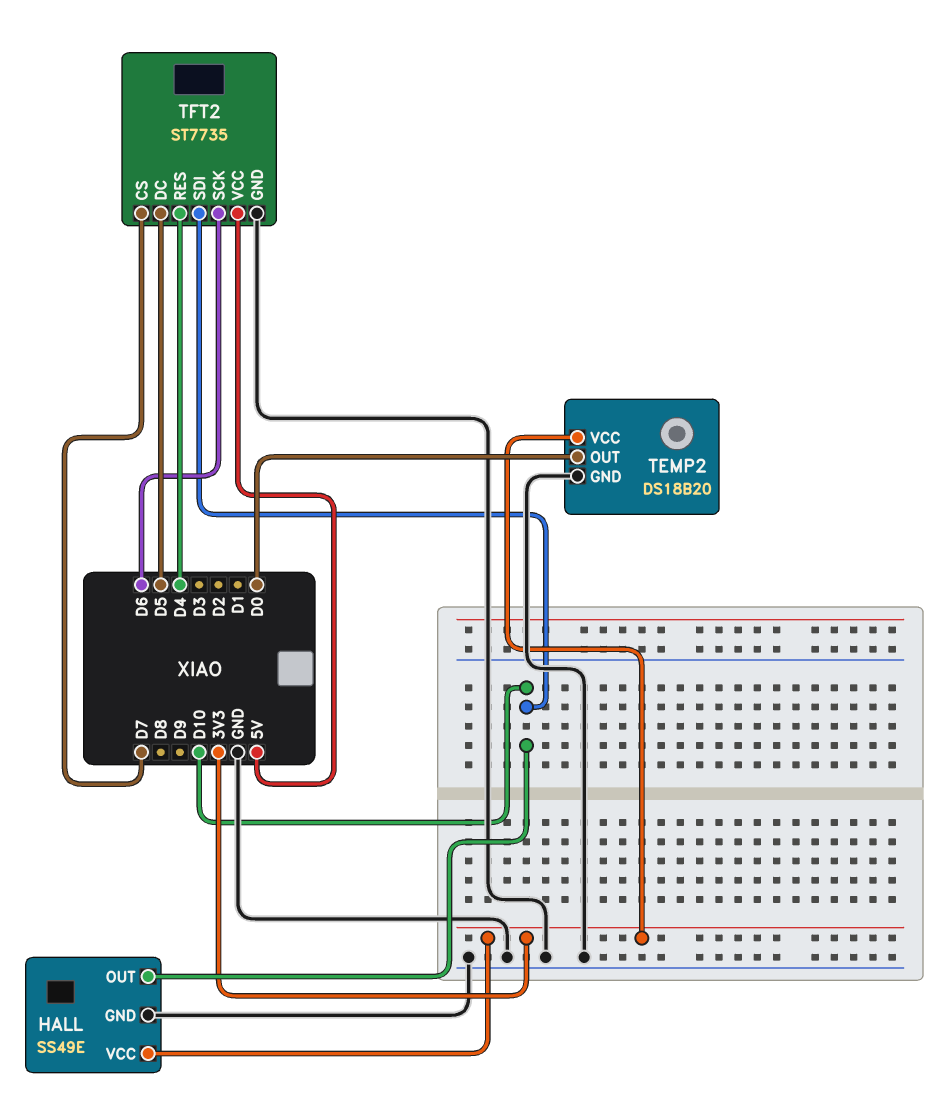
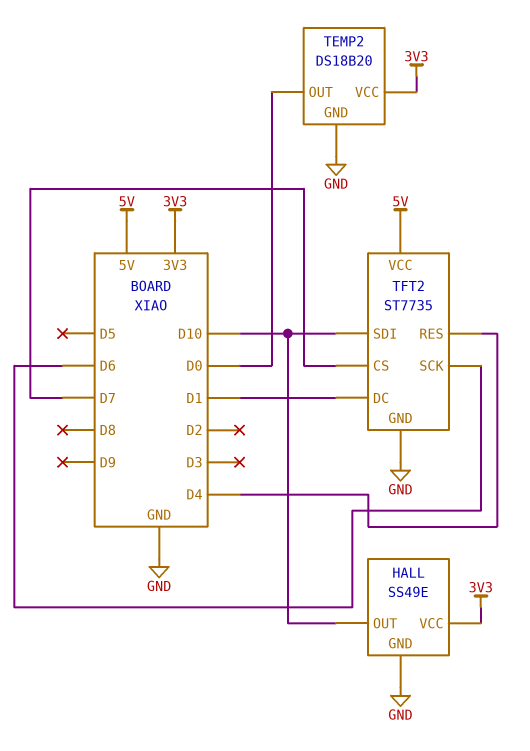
TFT2 pin DC: D5 -> D1

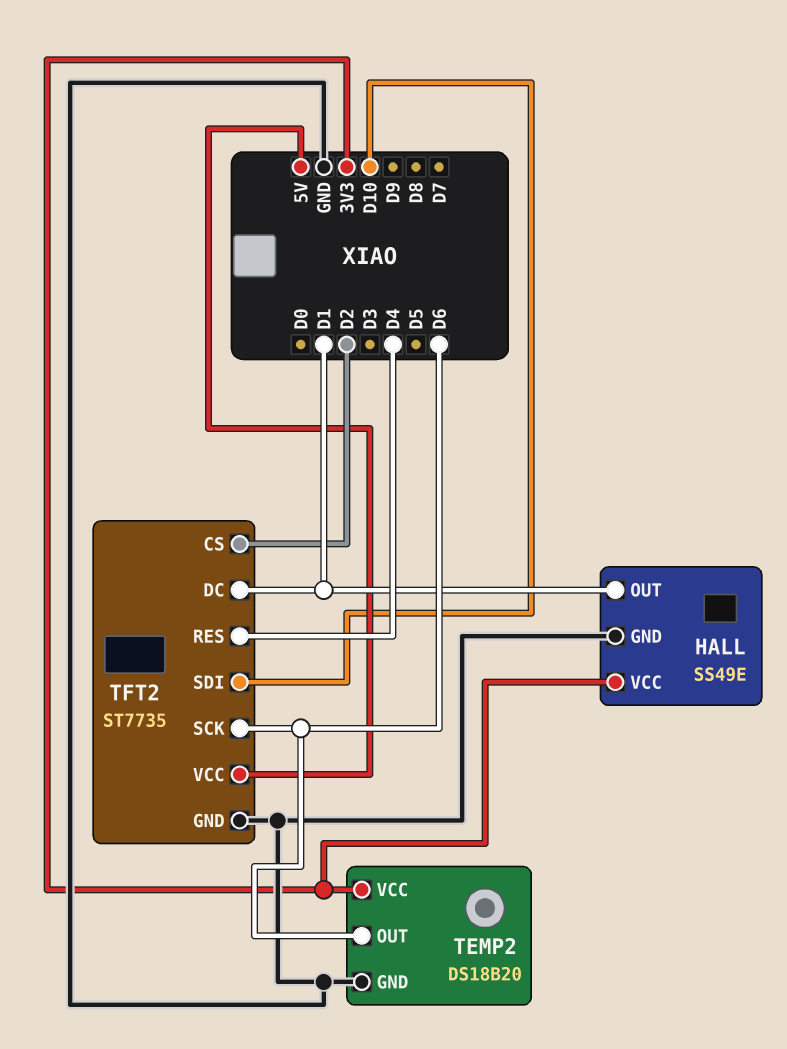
HALL pin OUT: D10 -> D1
TEMP2 pin OUT: D0 -> D6
TFT2 pin CS: D7 -> D2

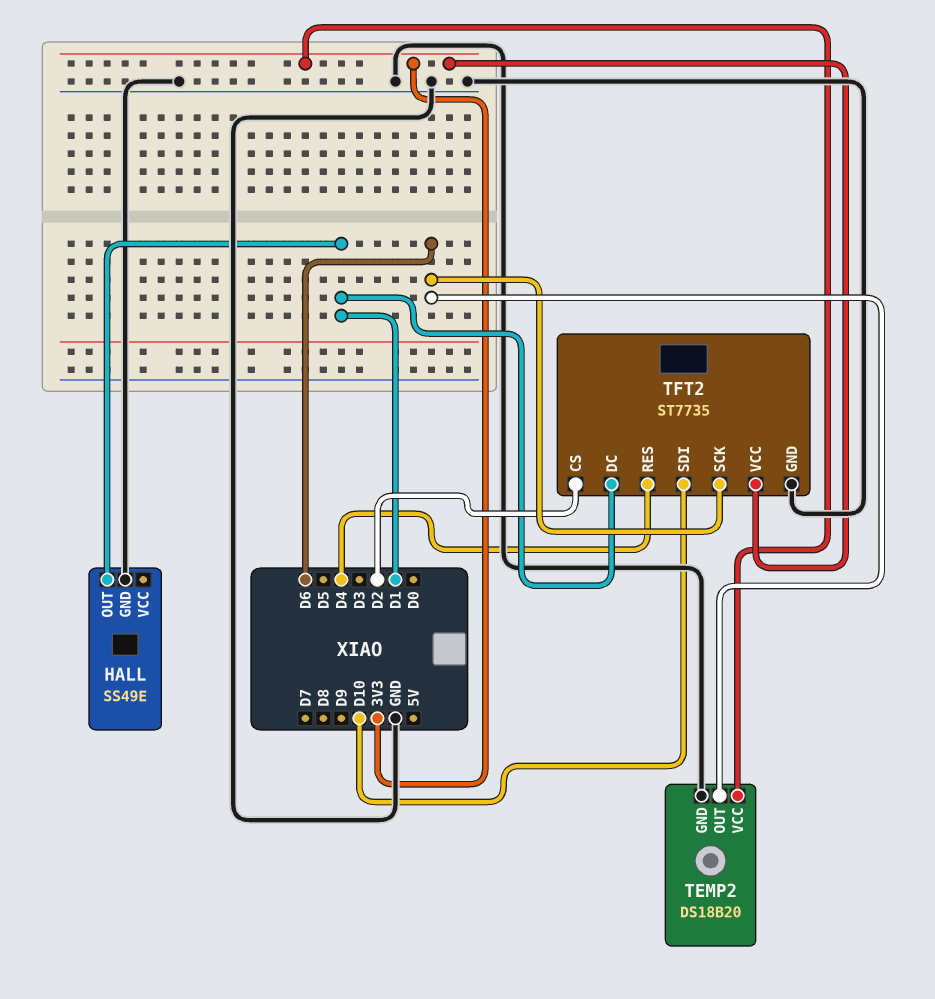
HALL pin VCC: 3V3 -> none
TFT2 pin VCC: 5V -> 3V3

